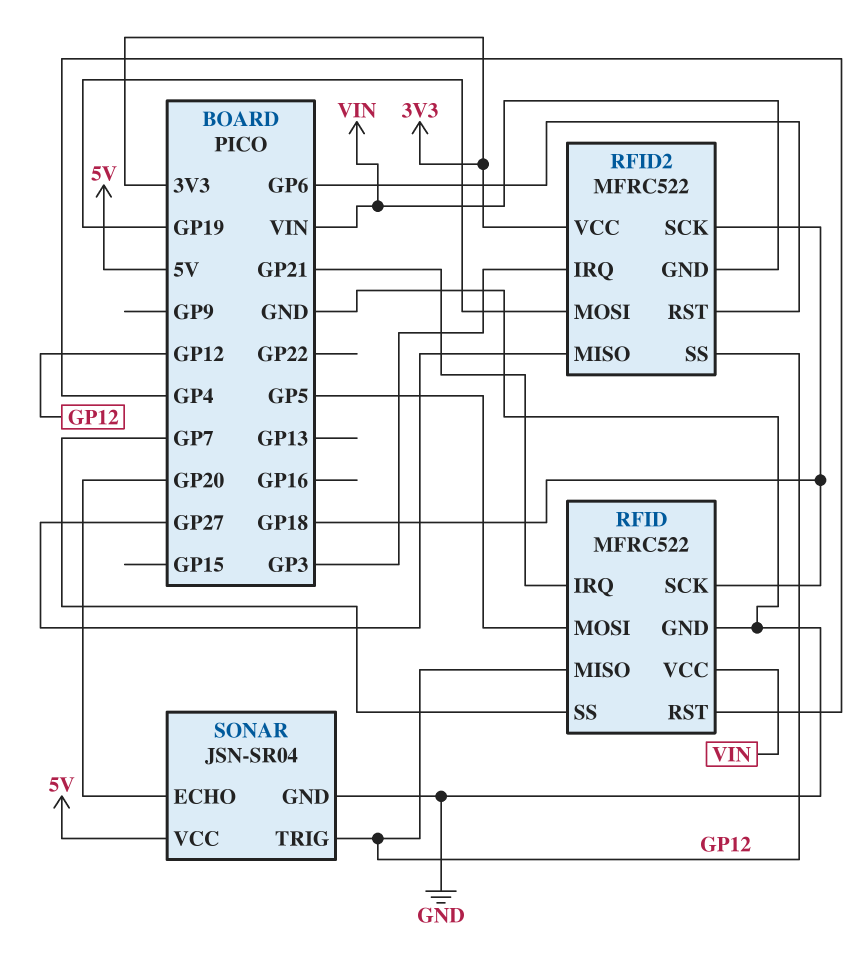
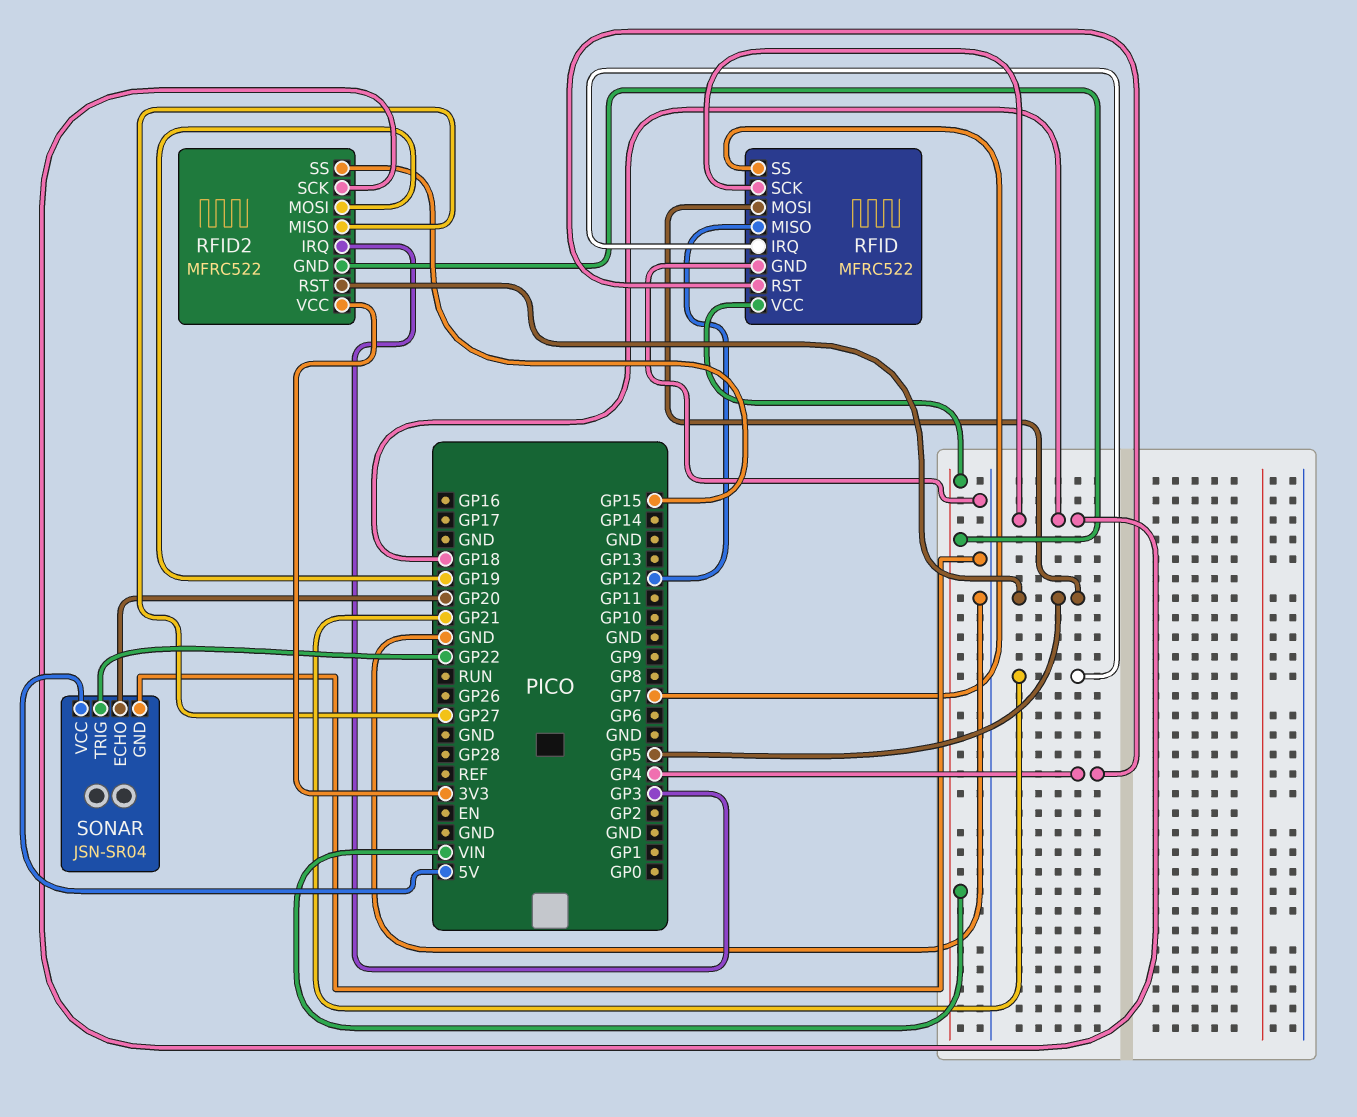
RFID2 pin RST: GP6 -> GP5
RFID2 pin SS: GP12 -> GP15
SONAR pin TRIG: GP12 -> GP22

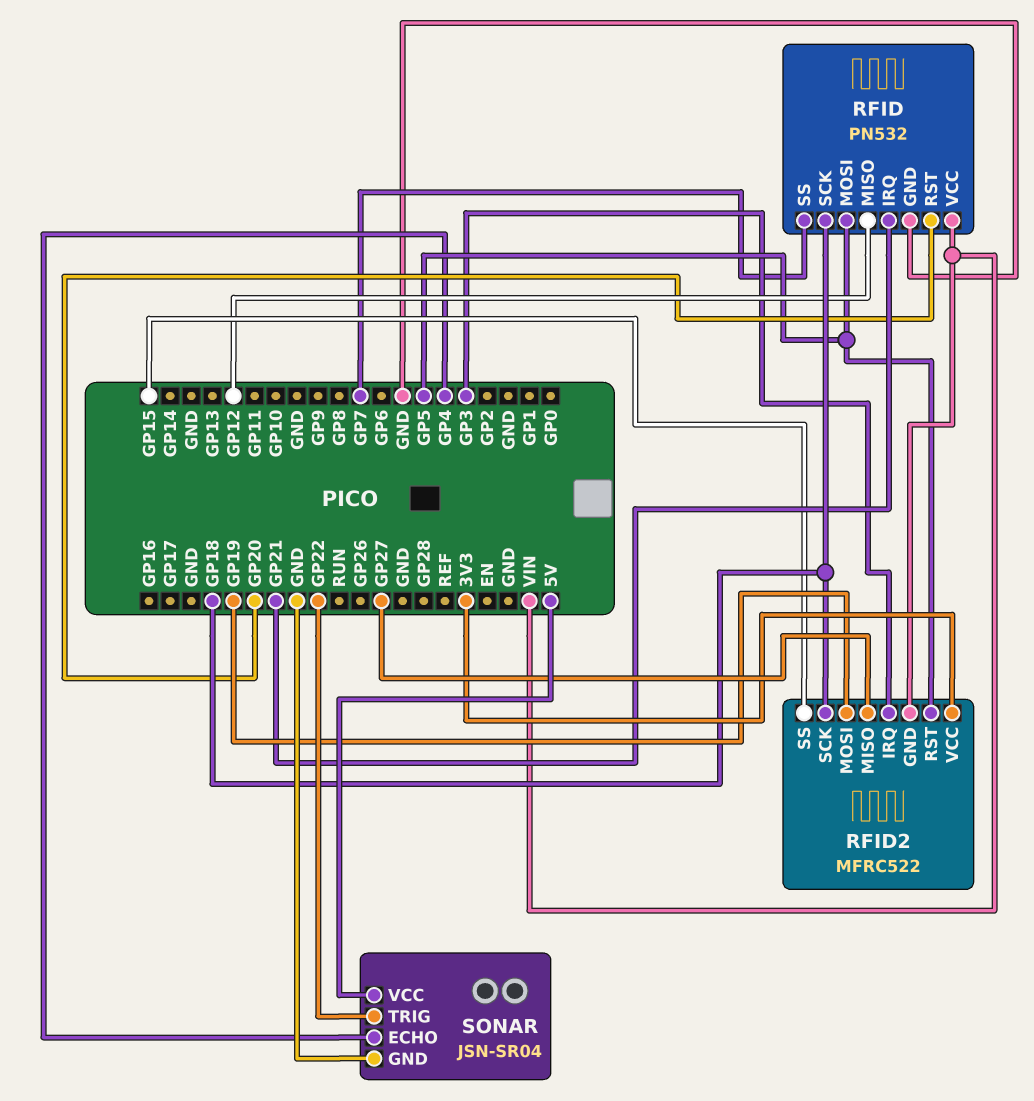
RFID: MFRC522 -> PN532
RFID pin RST: GP4 -> GP20
SONAR pin ECHO: GP20 -> GP4

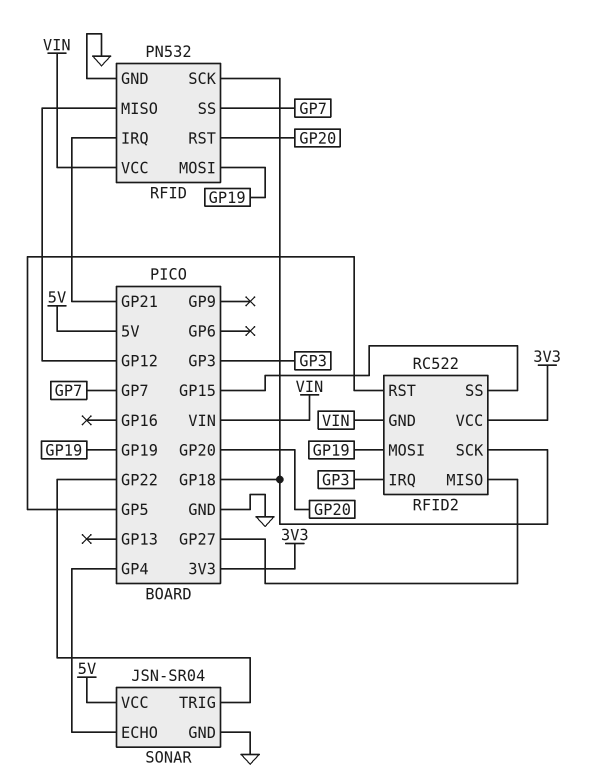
RFID pin MOSI: GP5 -> GP19
RFID2: MFRC522 -> RC522

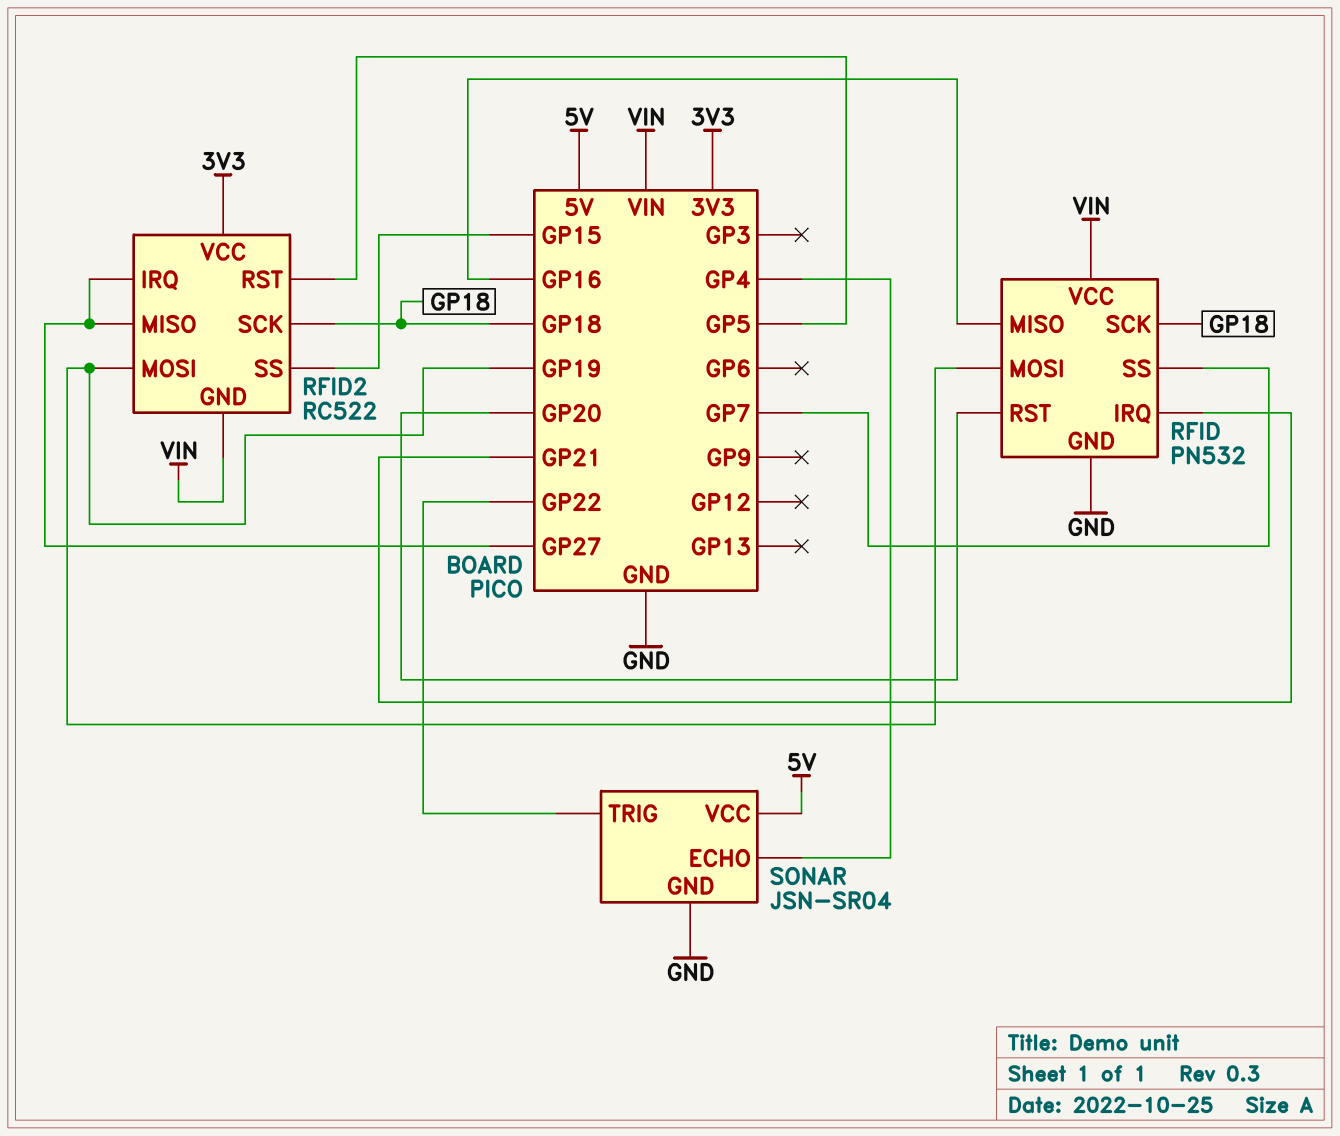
RFID pin MISO: GP12 -> GP16
RFID2 pin IRQ: GP3 -> GP27

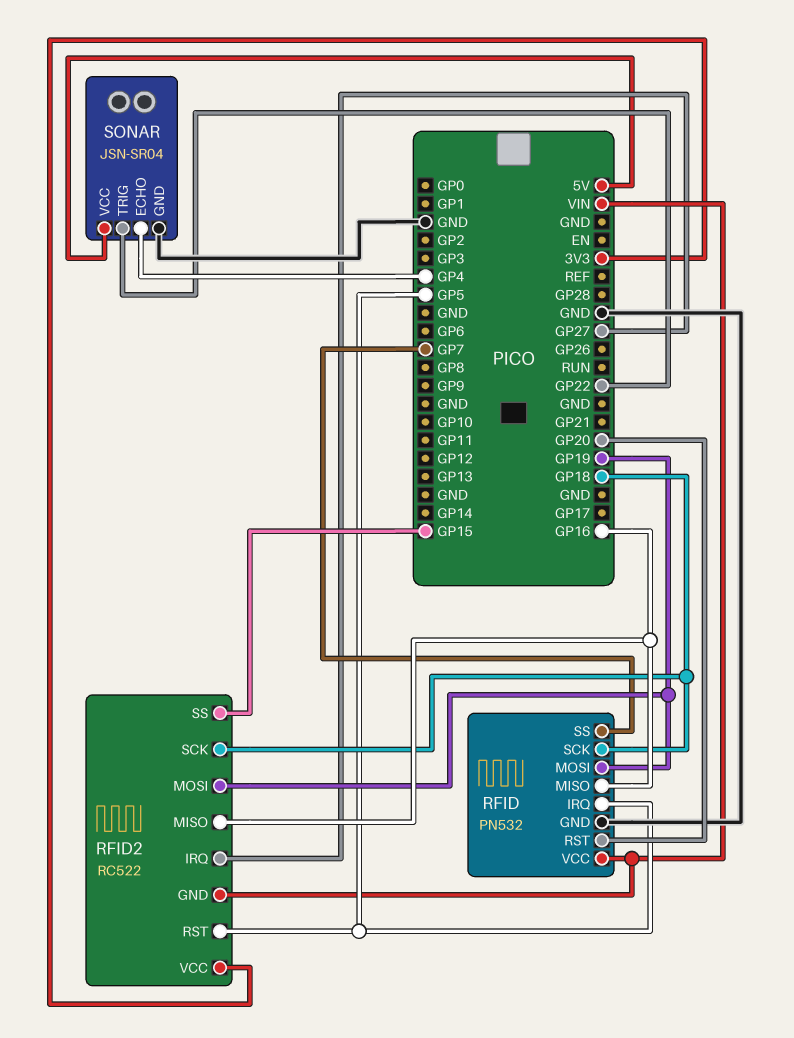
RFID pin IRQ: GP21 -> GP5
RFID2 pin MISO: GP27 -> GP16

